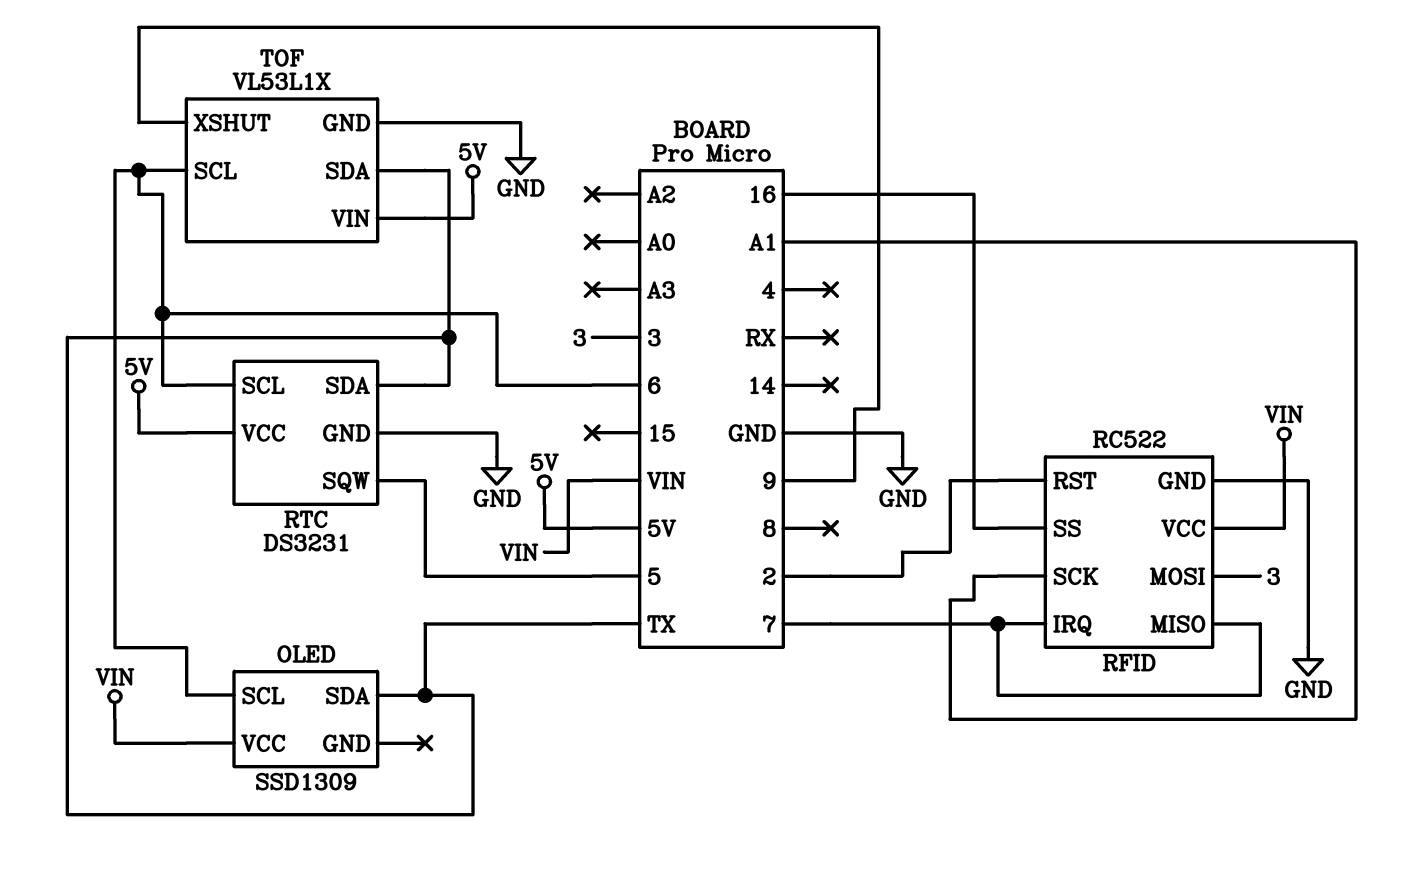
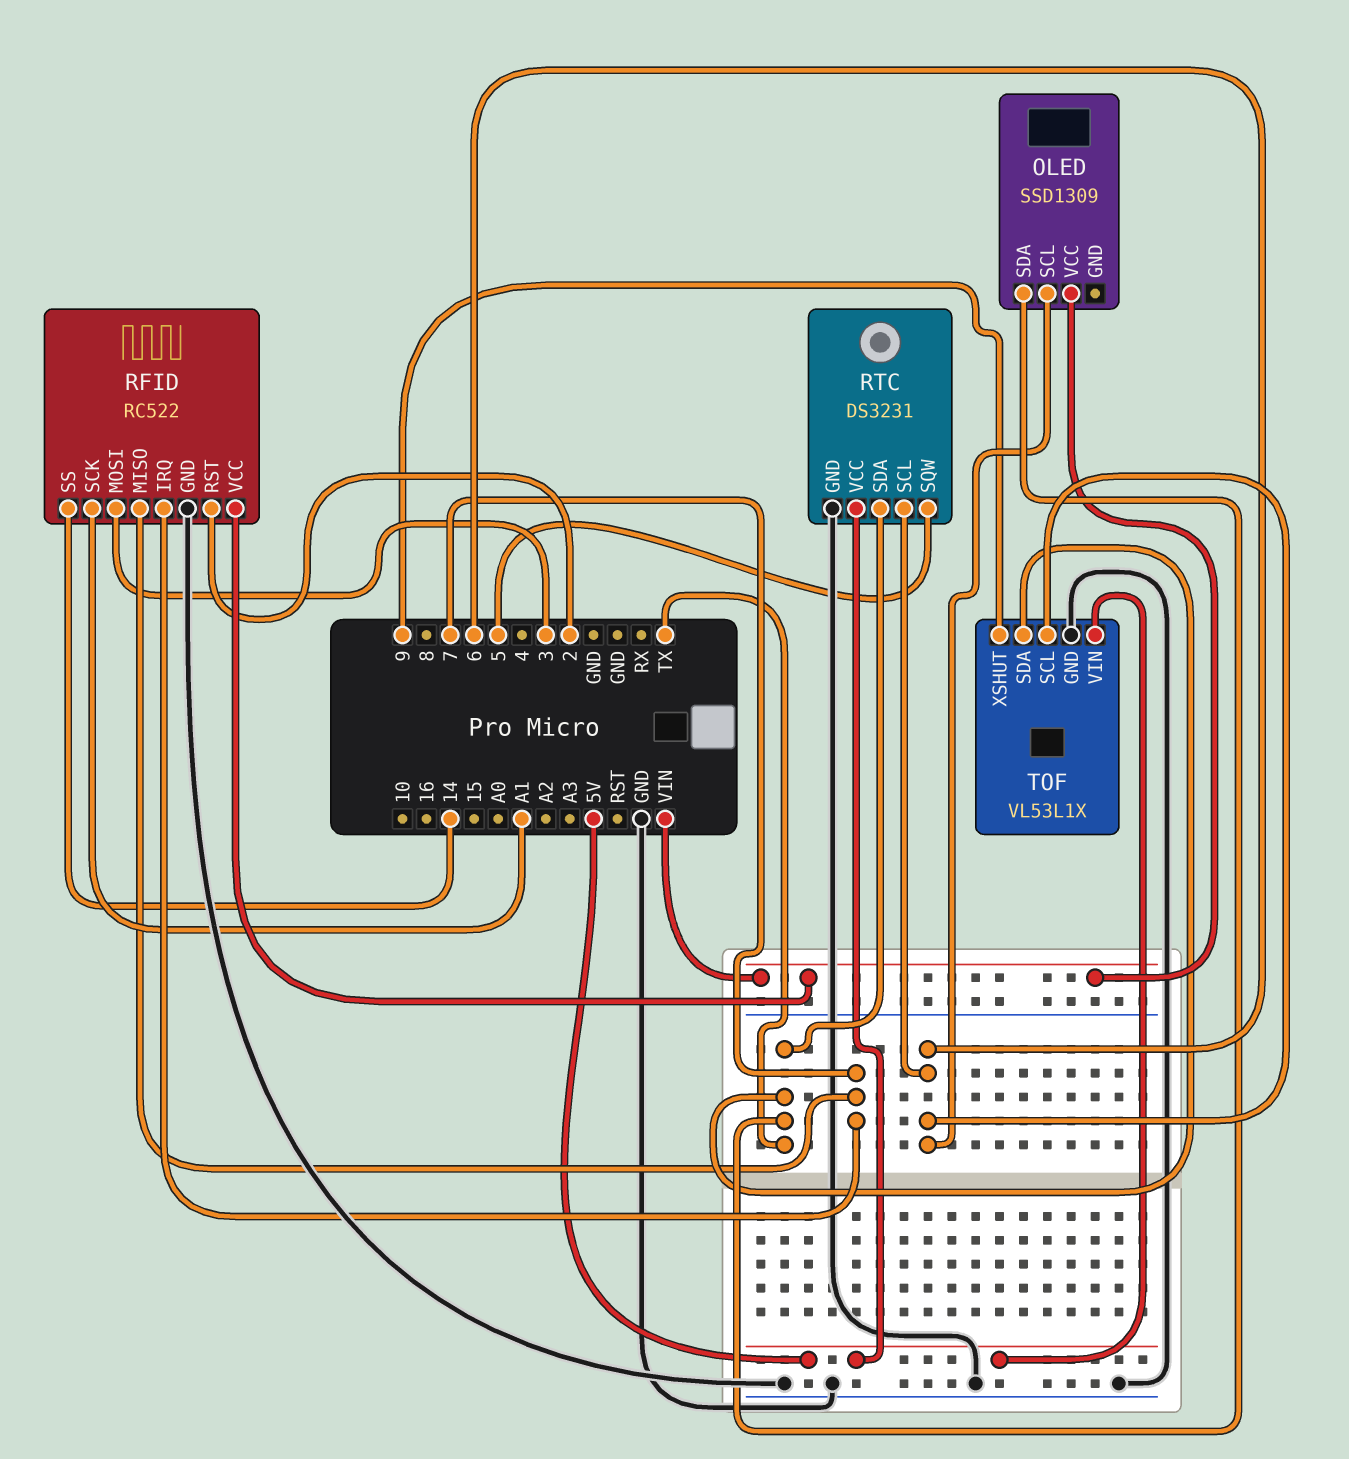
RFID pin SS: 16 -> 14

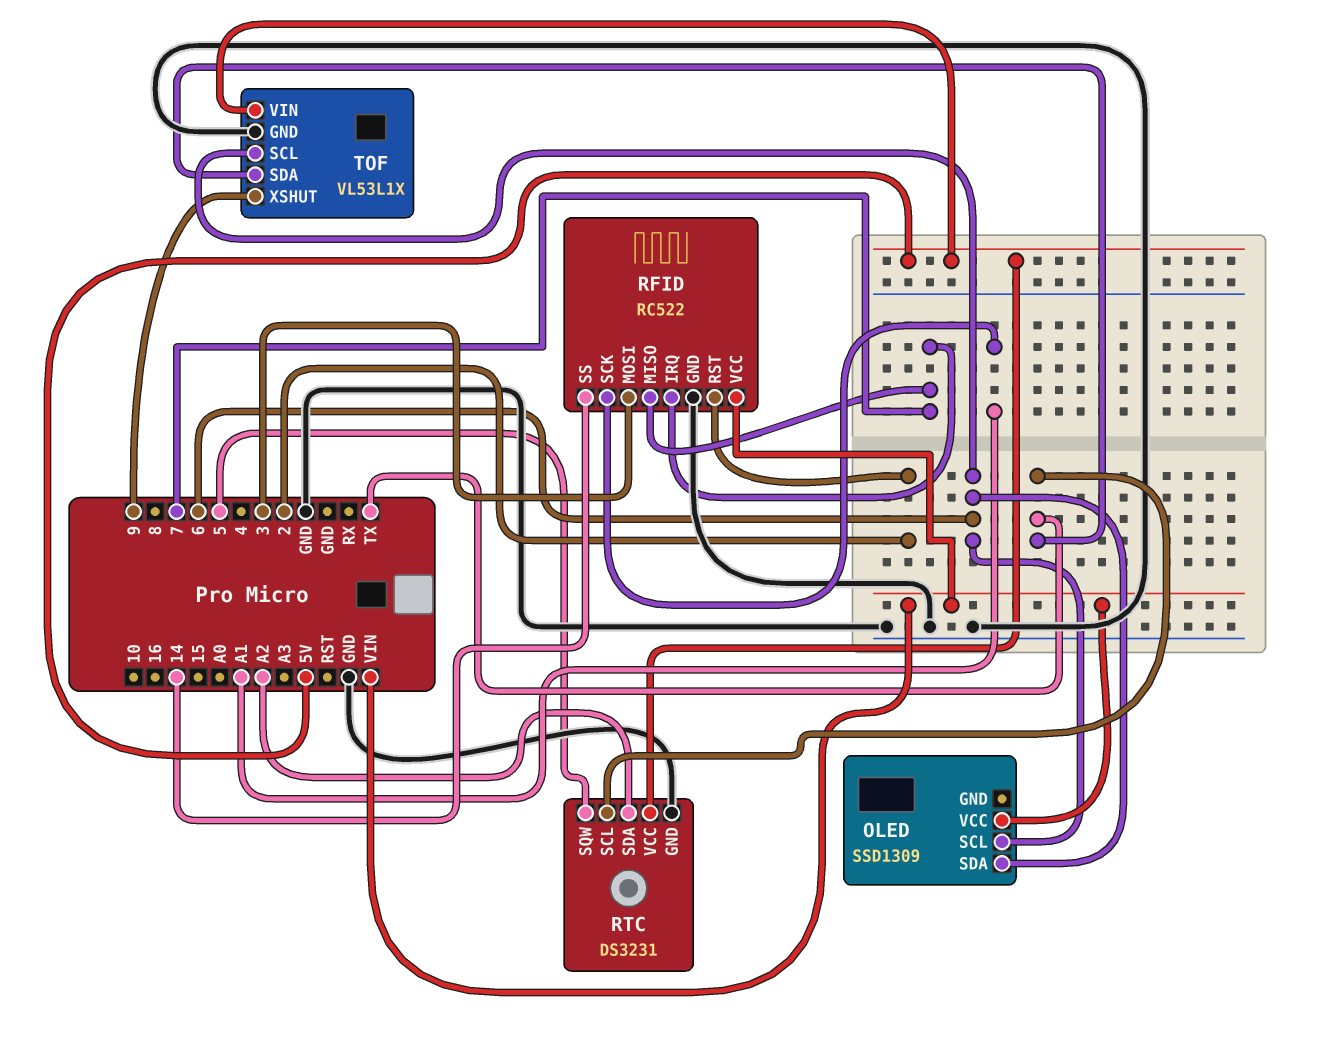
OLED pin SDA: TX -> 6
RTC pin SCL: 6 -> TX
RTC pin SDA: TX -> A2

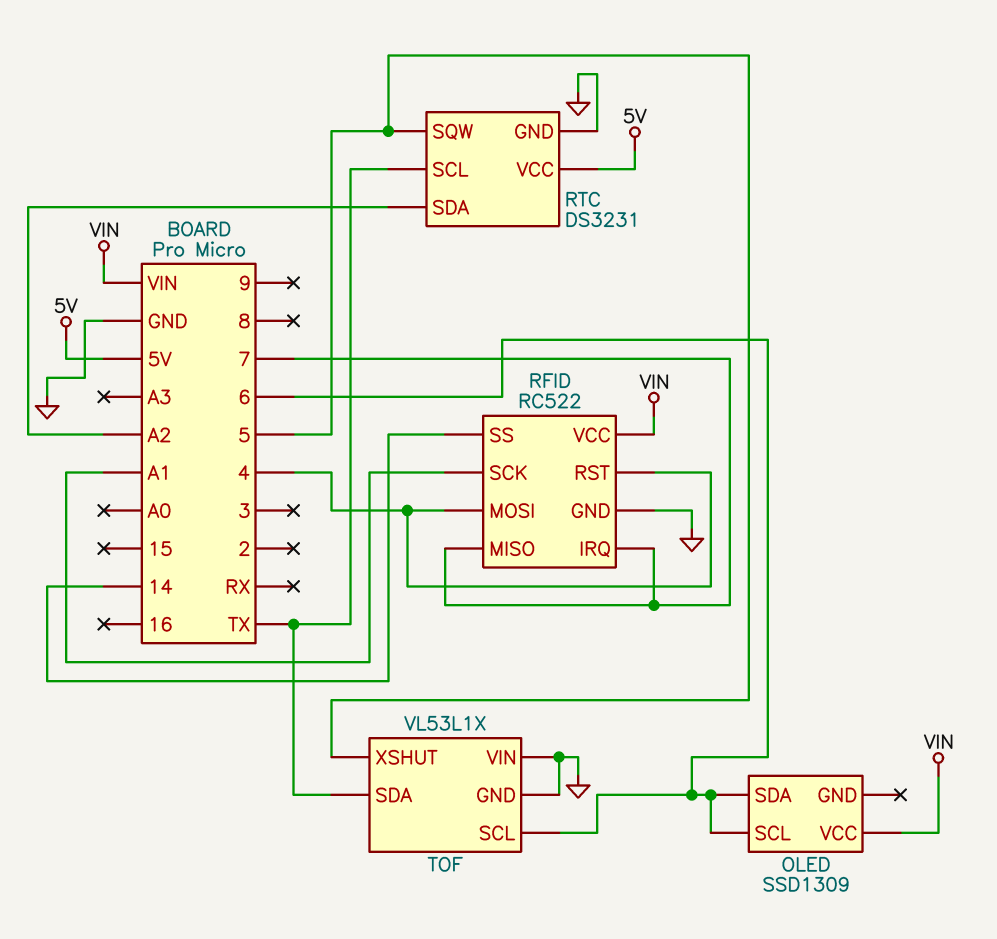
RFID pin MOSI: 3 -> 4
RFID pin RST: 2 -> 4
TOF pin VIN: 5V -> GND
TOF pin XSHUT: 9 -> 5

